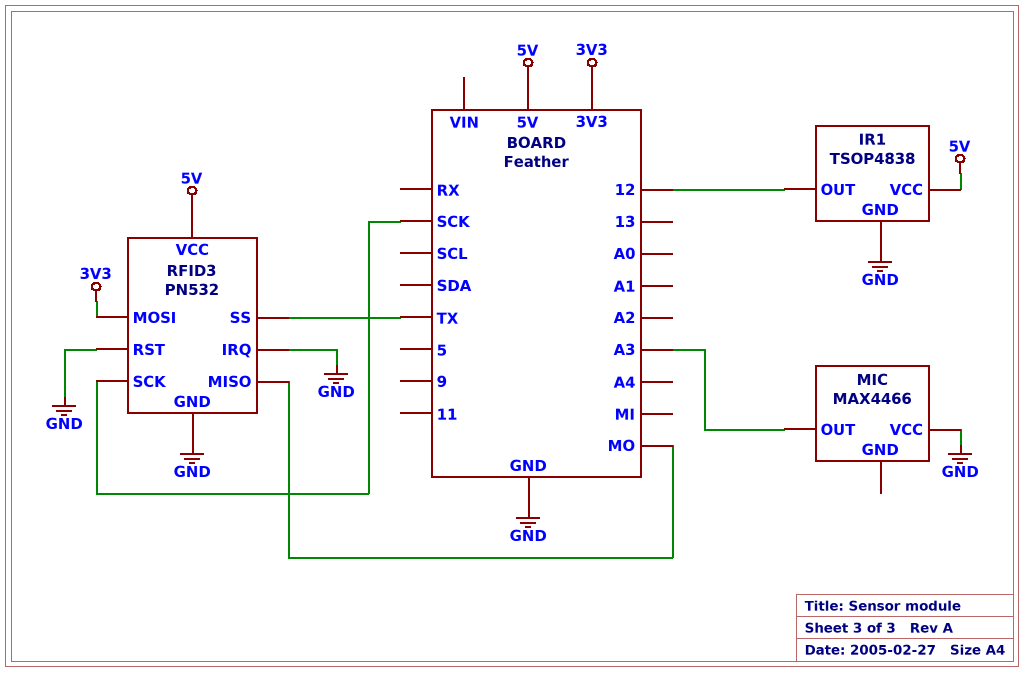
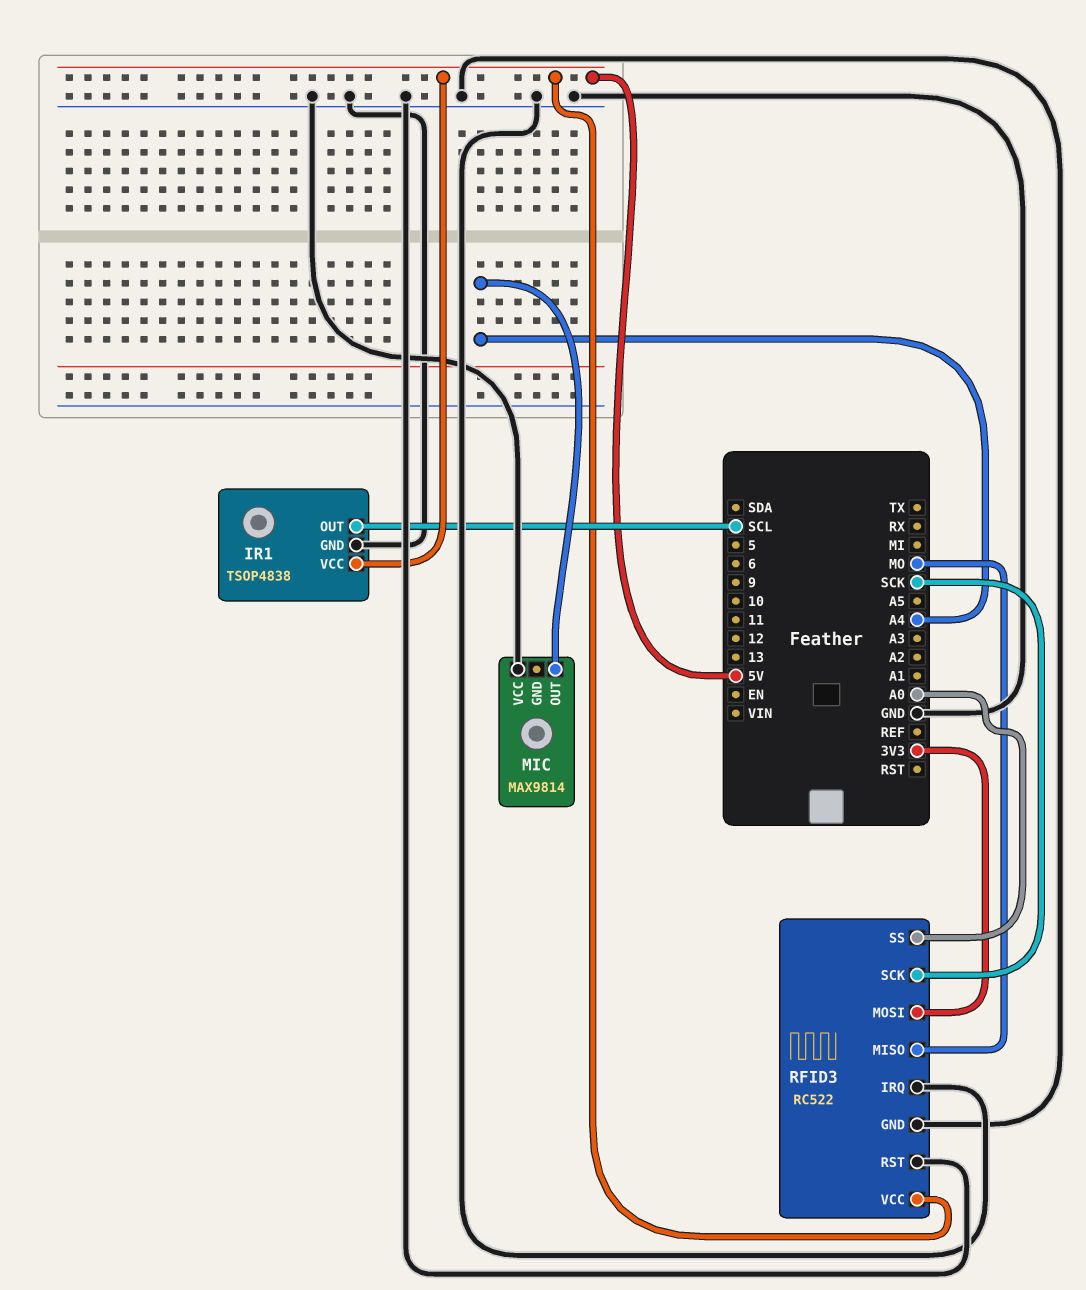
IR1 pin OUT: 12 -> SCL
MIC: MAX4466 -> MAX9814
MIC pin OUT: A3 -> A4
RFID3: PN532 -> RC522
RFID3 pin SS: TX -> A0

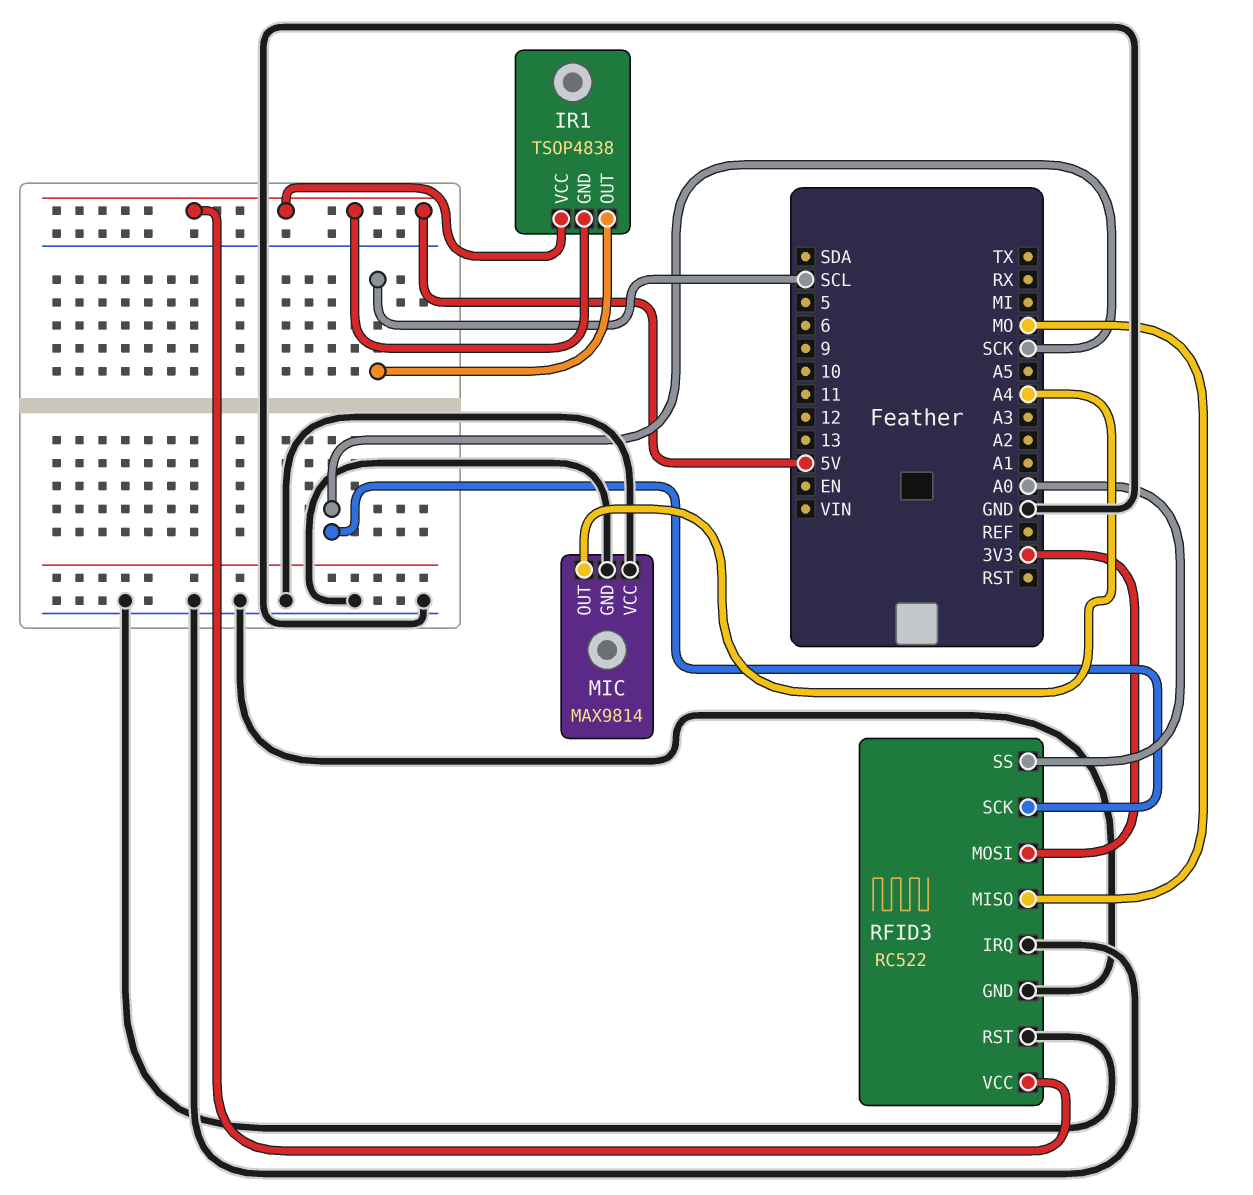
IR1 pin GND: GND -> 5V
MIC pin GND: none -> GND

